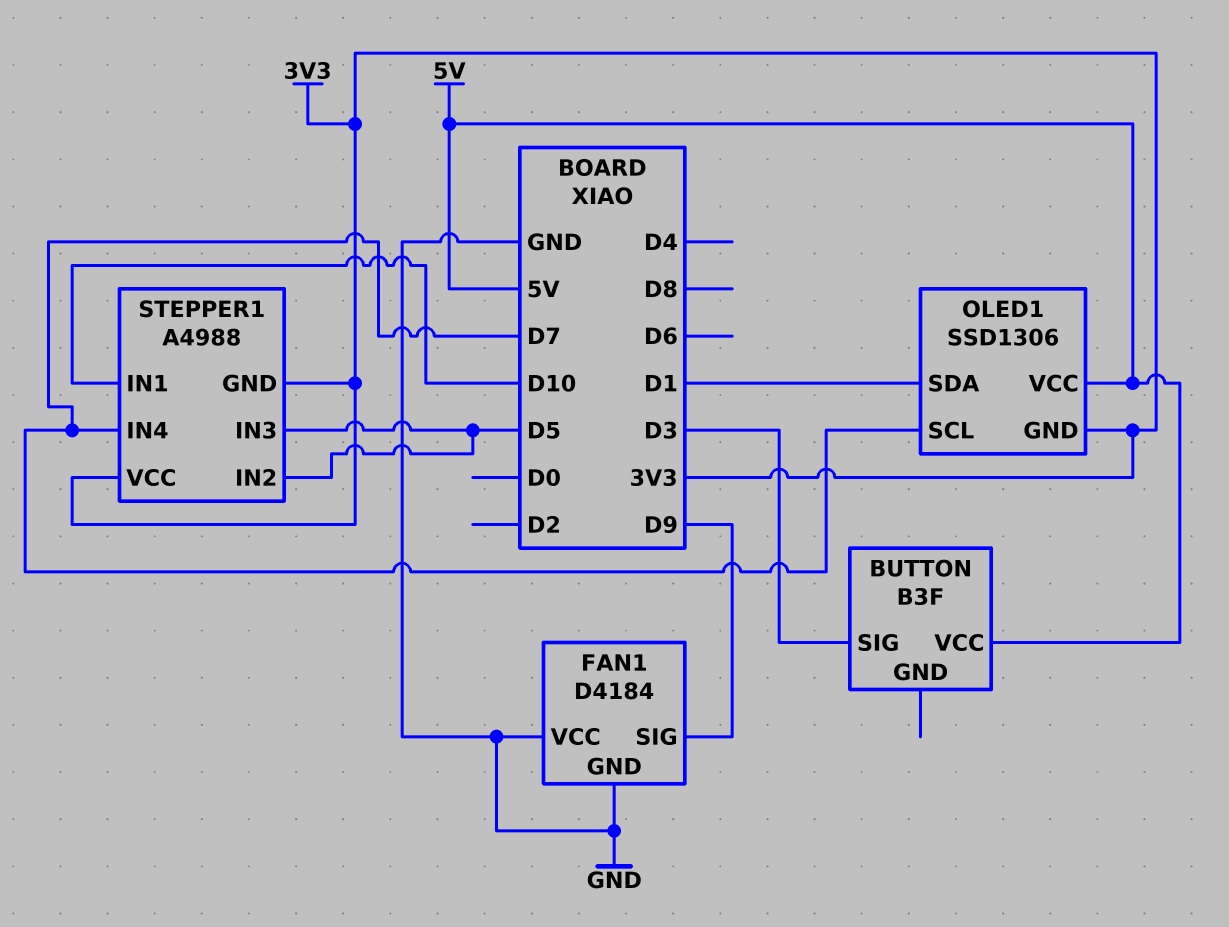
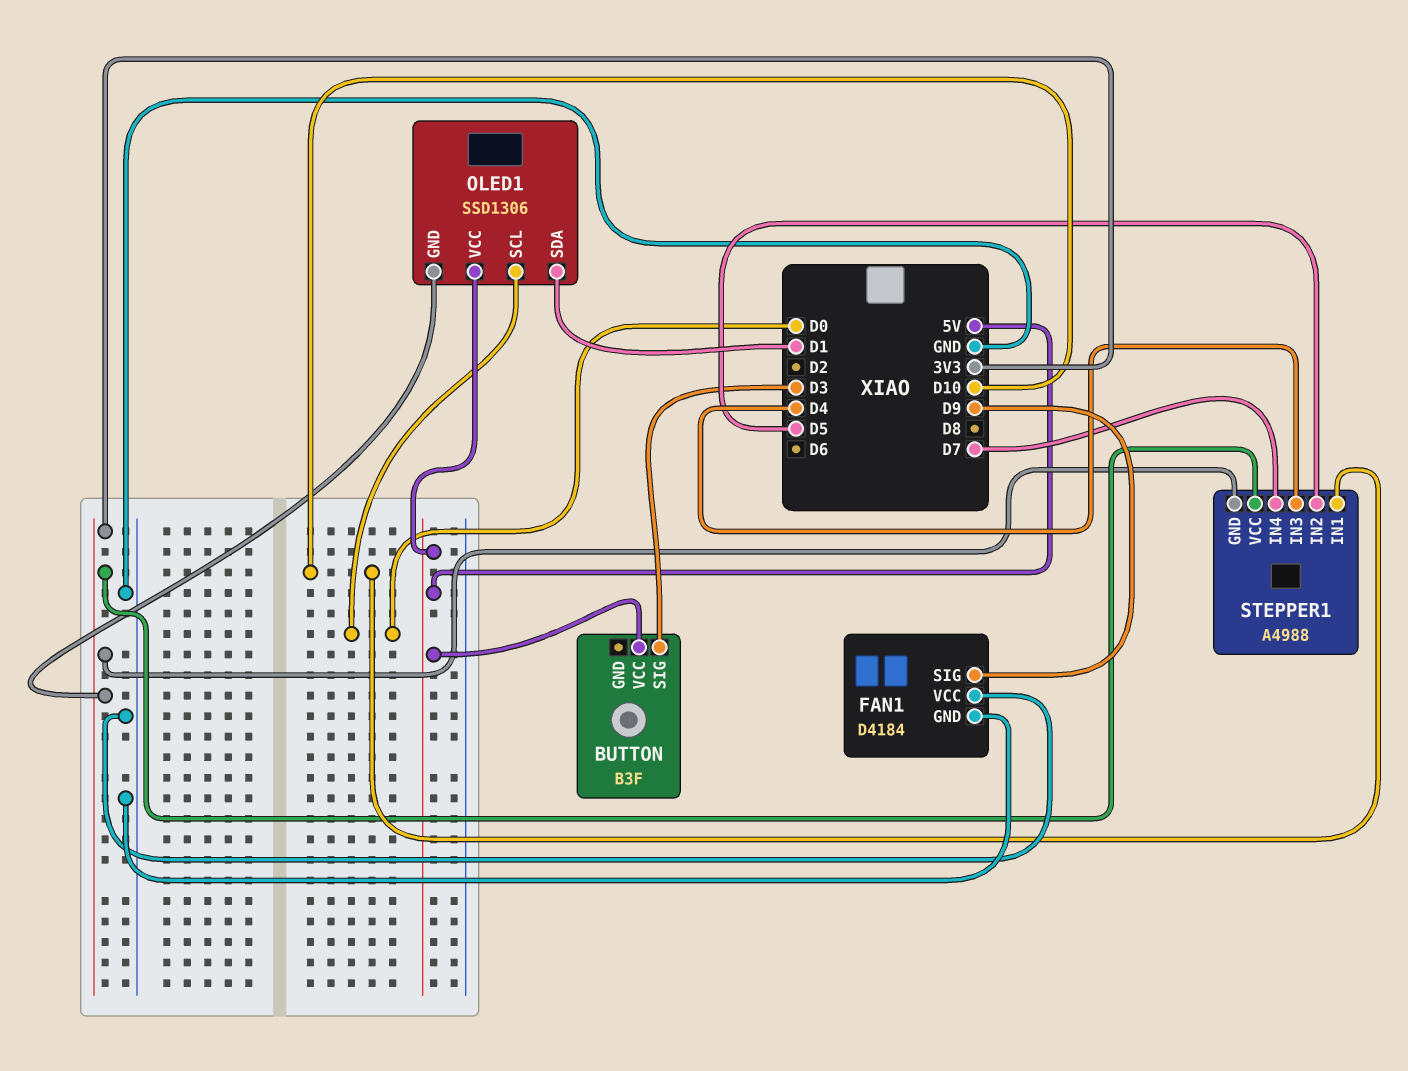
OLED1 pin SCL: D7 -> D0
STEPPER1 pin IN3: D5 -> D4

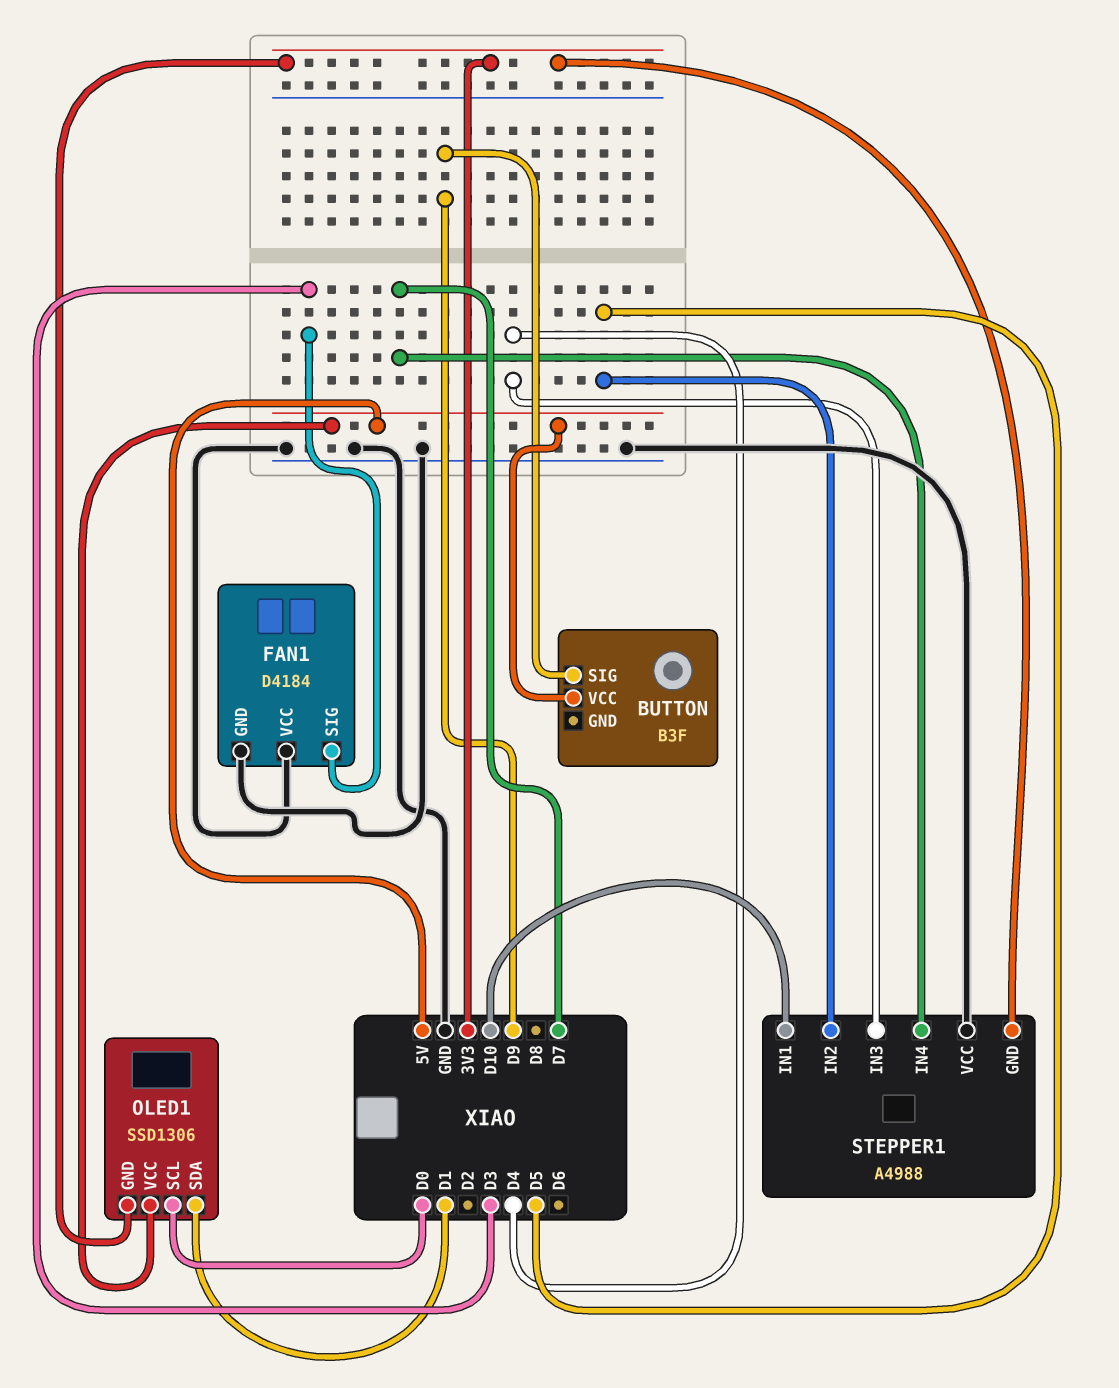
BUTTON pin SIG: D3 -> D9
FAN1 pin SIG: D9 -> D3
STEPPER1 pin VCC: 3V3 -> GND

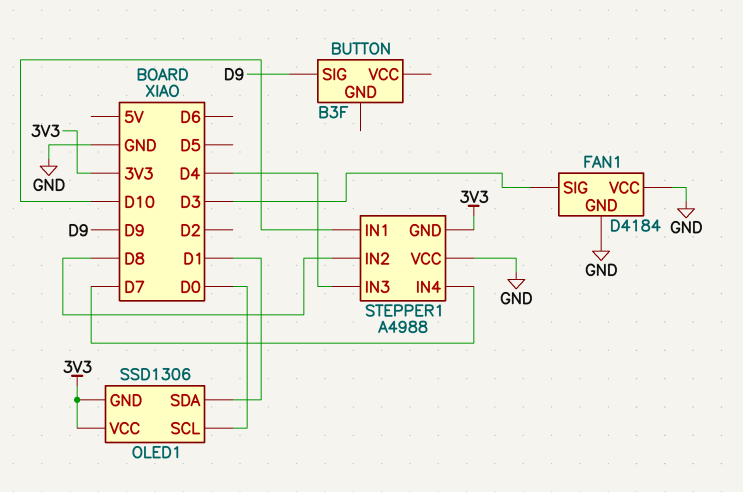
BUTTON pin VCC: 5V -> none
OLED1 pin VCC: 5V -> 3V3
STEPPER1 pin IN2: D5 -> D8

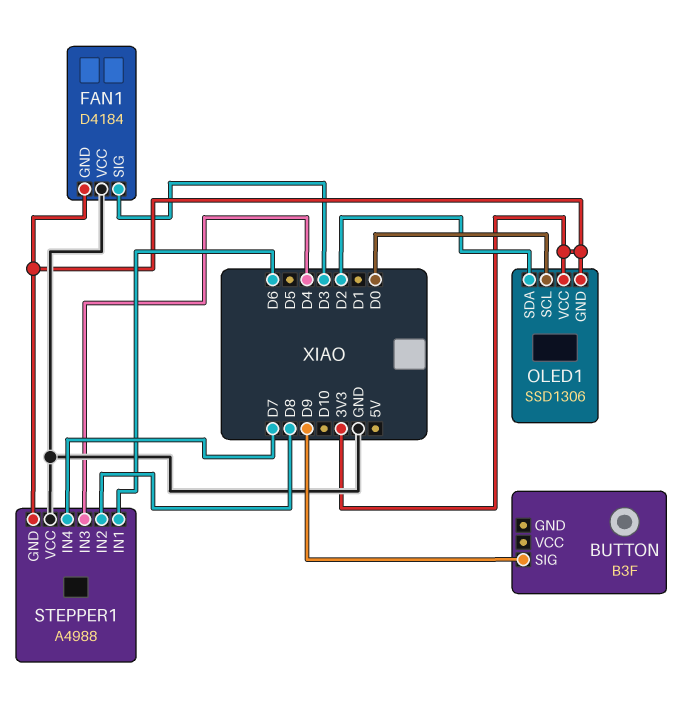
FAN1 pin GND: GND -> 3V3
OLED1 pin SDA: D1 -> D2
STEPPER1 pin IN1: D10 -> D6

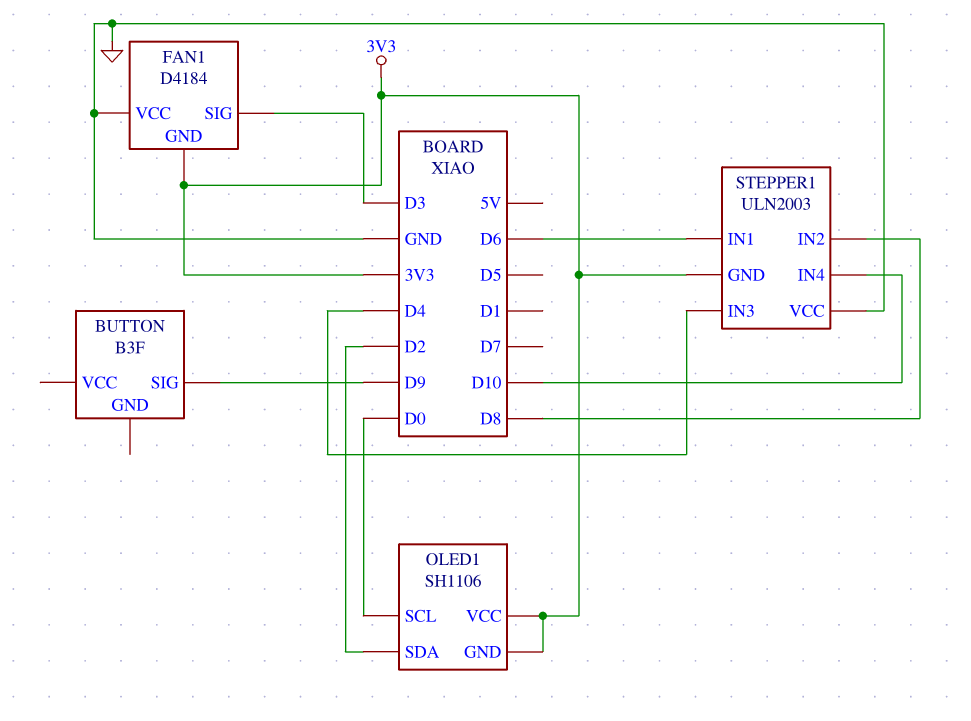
OLED1: SSD1306 -> SH1106
STEPPER1: A4988 -> ULN2003
STEPPER1 pin IN4: D7 -> D10

